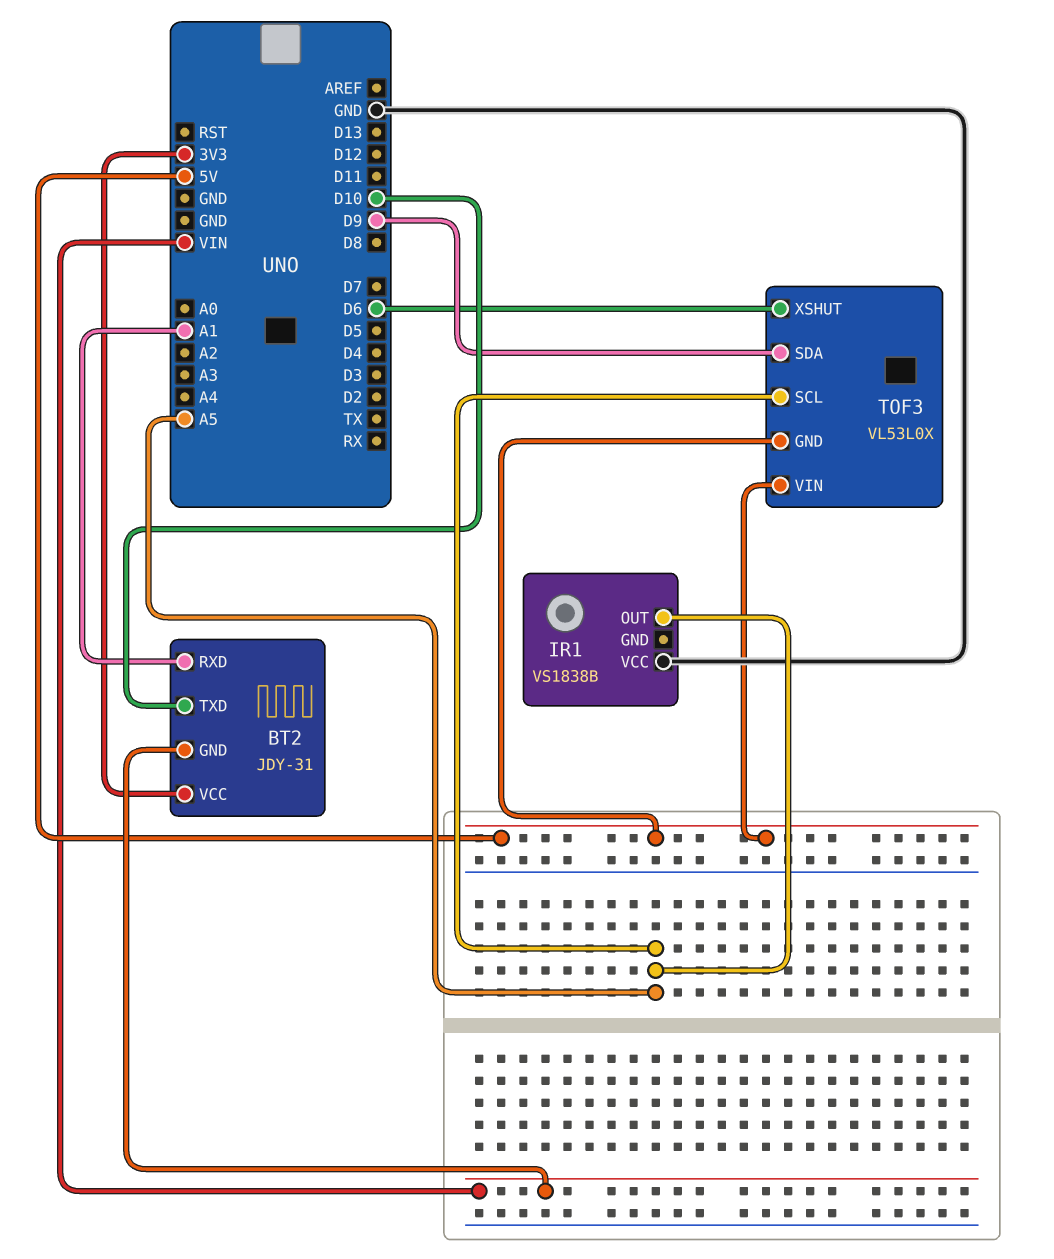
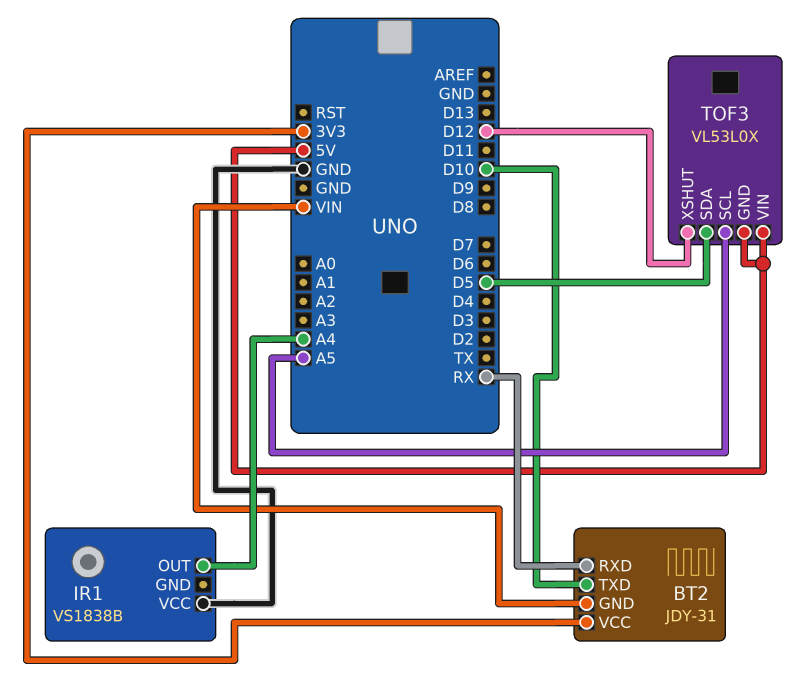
BT2 pin RXD: A1 -> RX
IR1 pin OUT: A5 -> A4
TOF3 pin SDA: D9 -> D5
TOF3 pin XSHUT: D6 -> D12

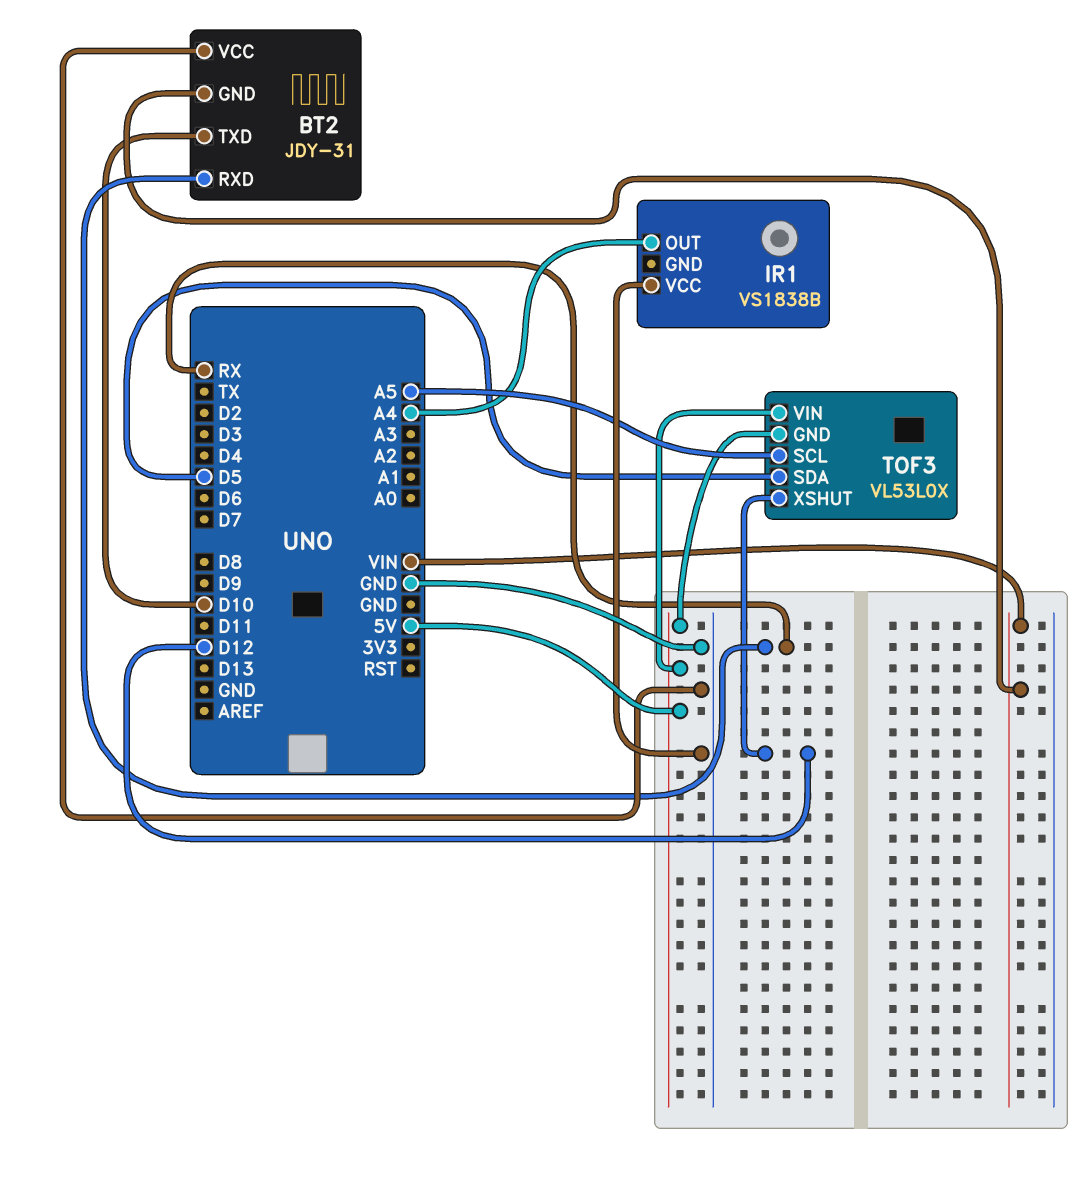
BT2 pin VCC: 3V3 -> GND

